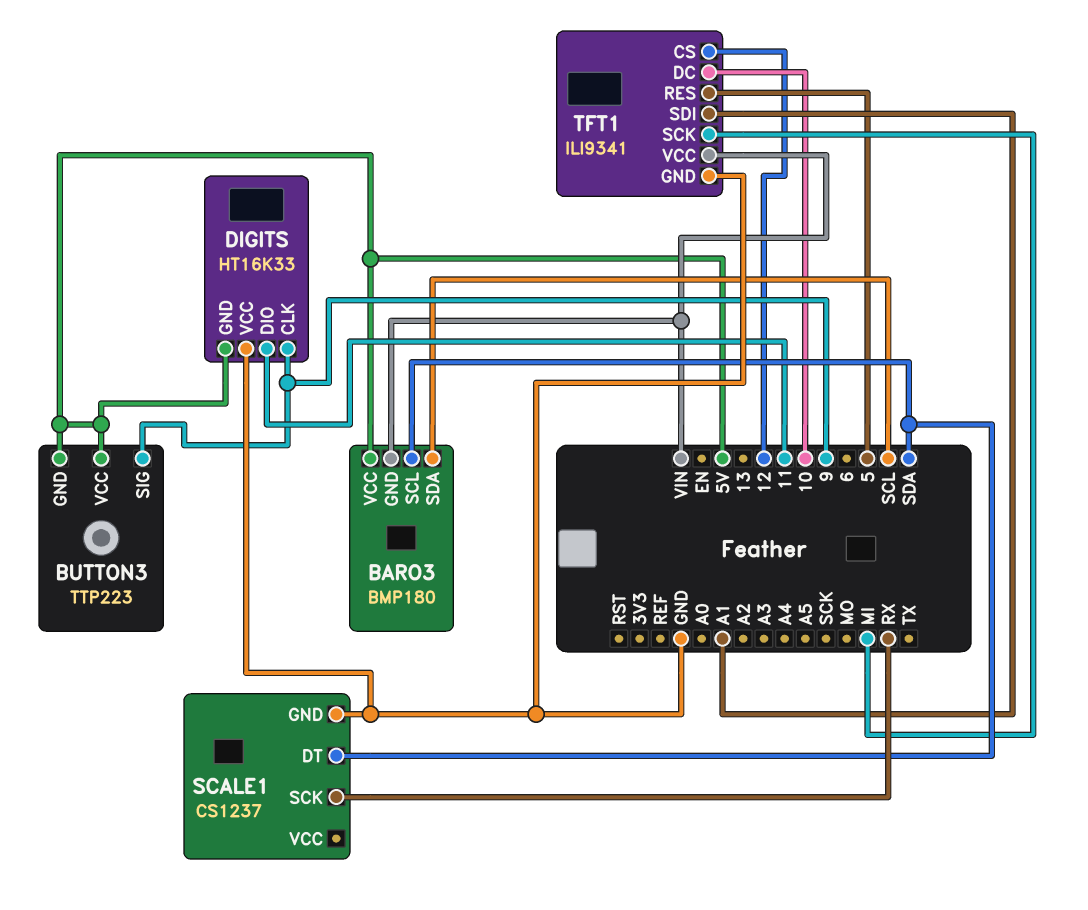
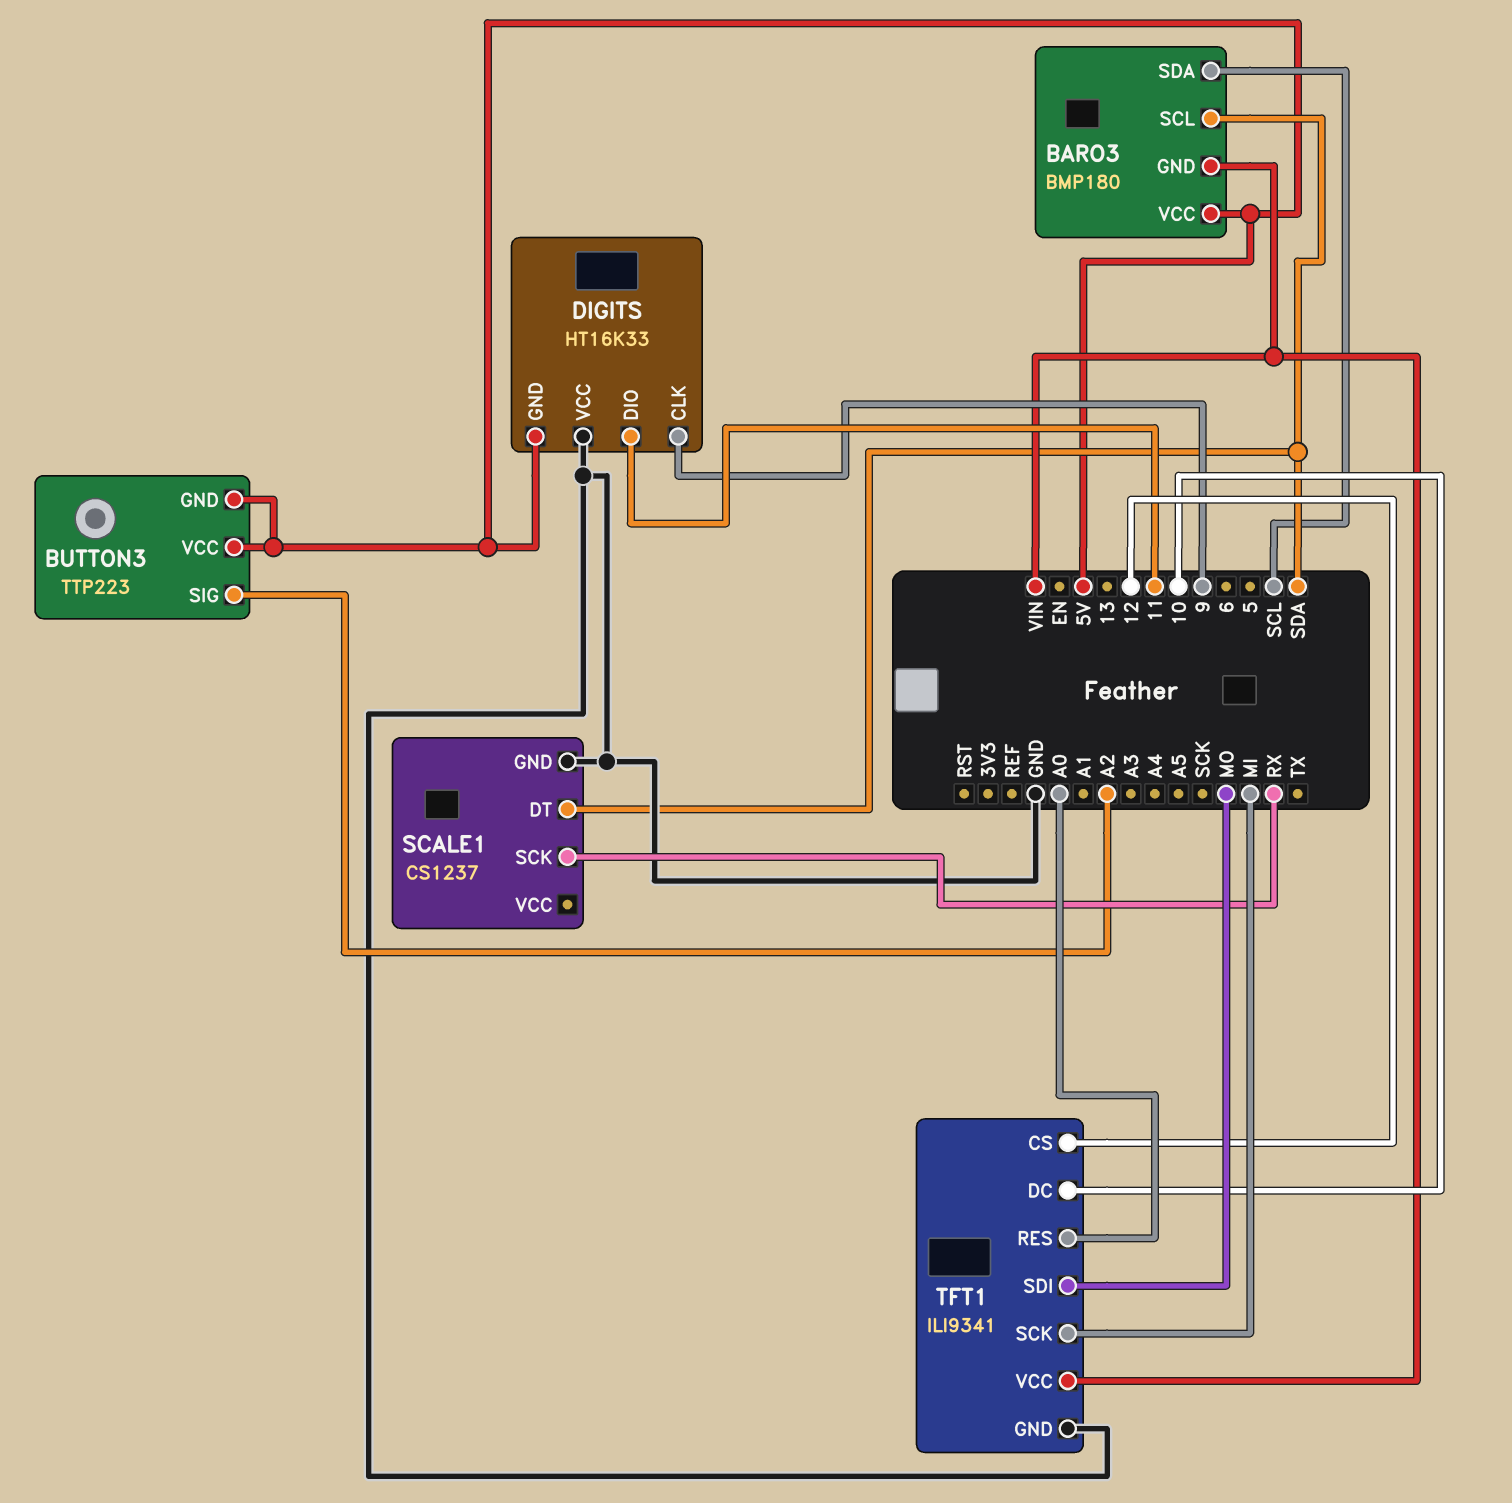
BUTTON3 pin SIG: 9 -> A2
TFT1 pin RES: 5 -> A0
TFT1 pin SDI: A1 -> MO

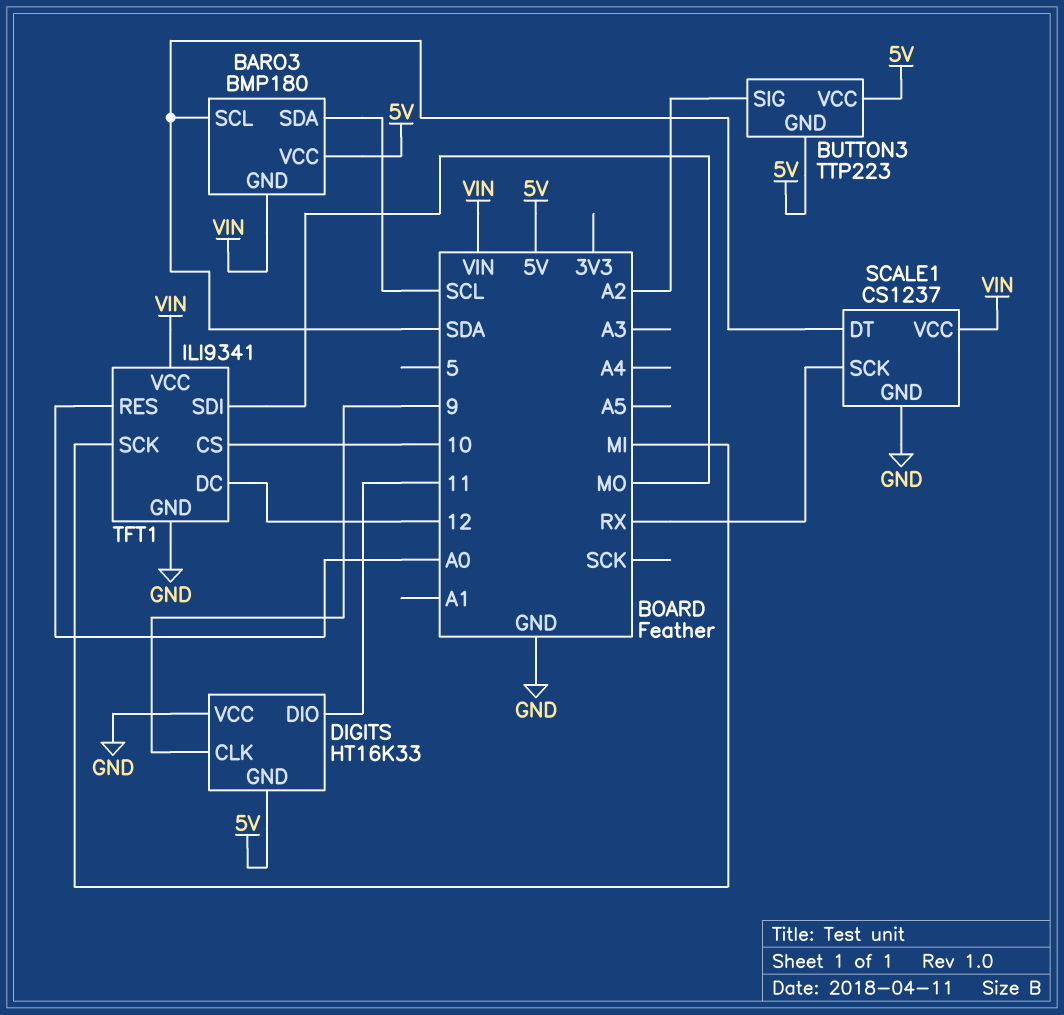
SCALE1 pin VCC: none -> VIN
TFT1 pin CS: 12 -> 10
TFT1 pin DC: 10 -> 12

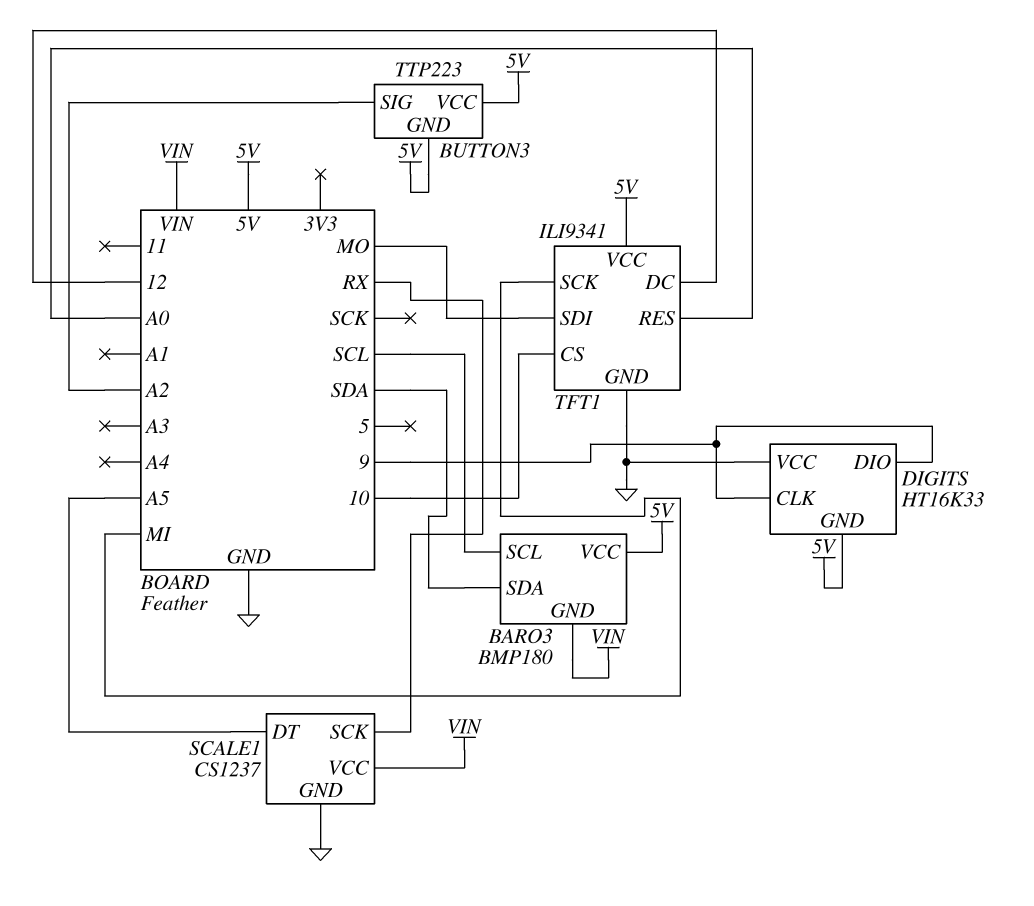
BARO3 pin SCL: SDA -> SCL
BARO3 pin SDA: SCL -> SDA
DIGITS pin DIO: 11 -> 9
SCALE1 pin DT: SDA -> A5
TFT1 pin VCC: VIN -> 5V

